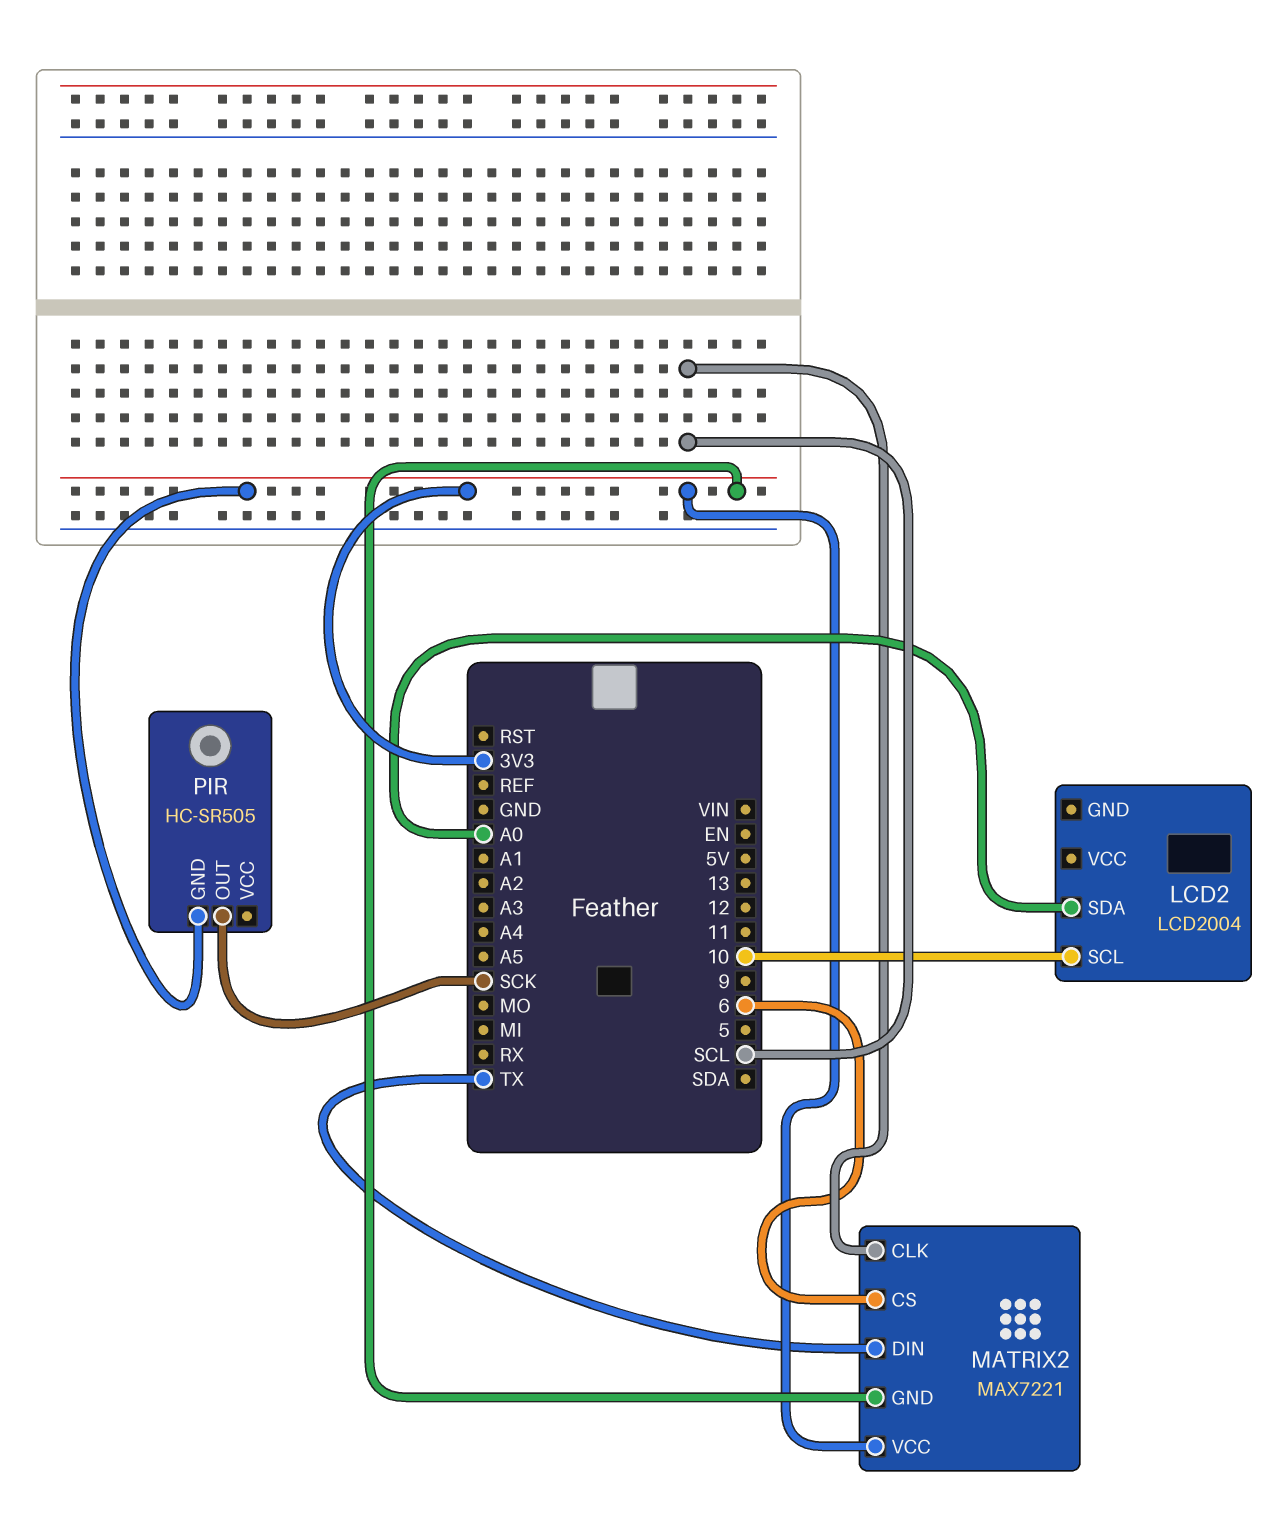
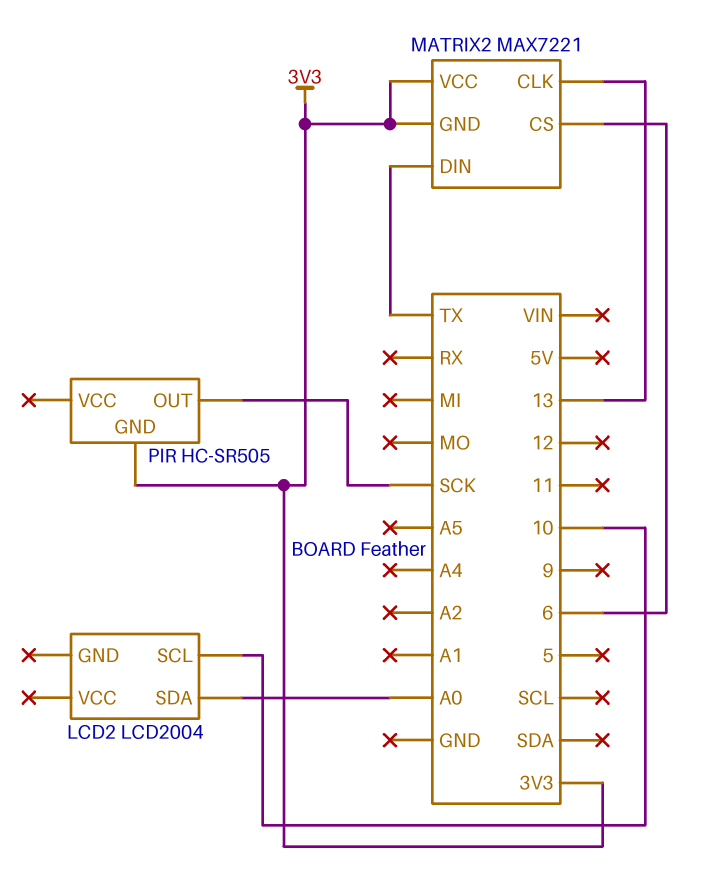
MATRIX2 pin CLK: SCL -> 13

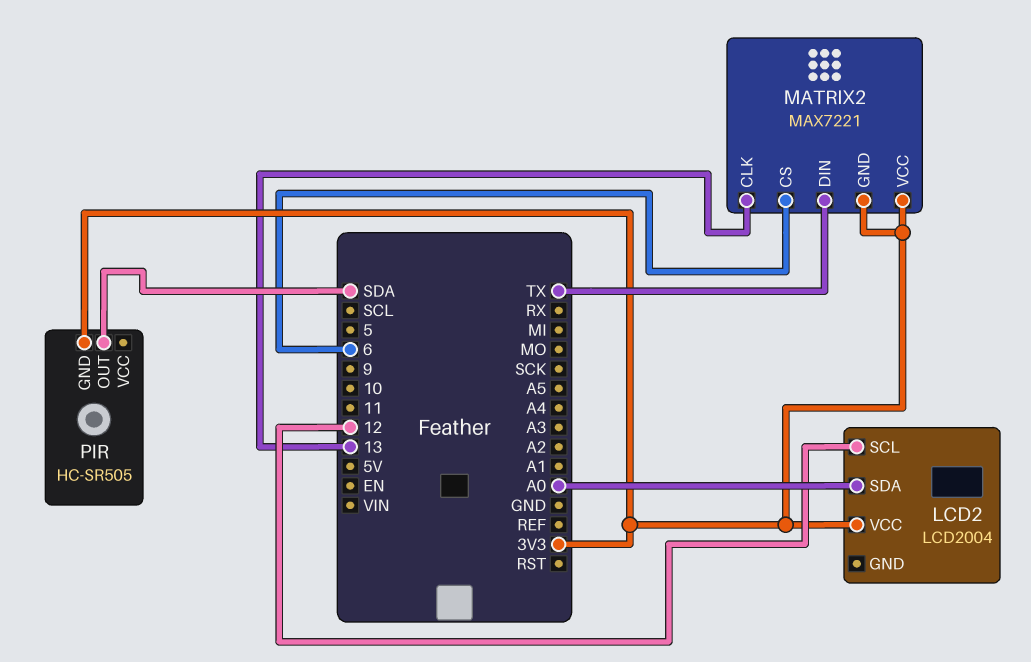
LCD2 pin SCL: 10 -> 12
LCD2 pin VCC: none -> 3V3
PIR pin OUT: SCK -> SDA

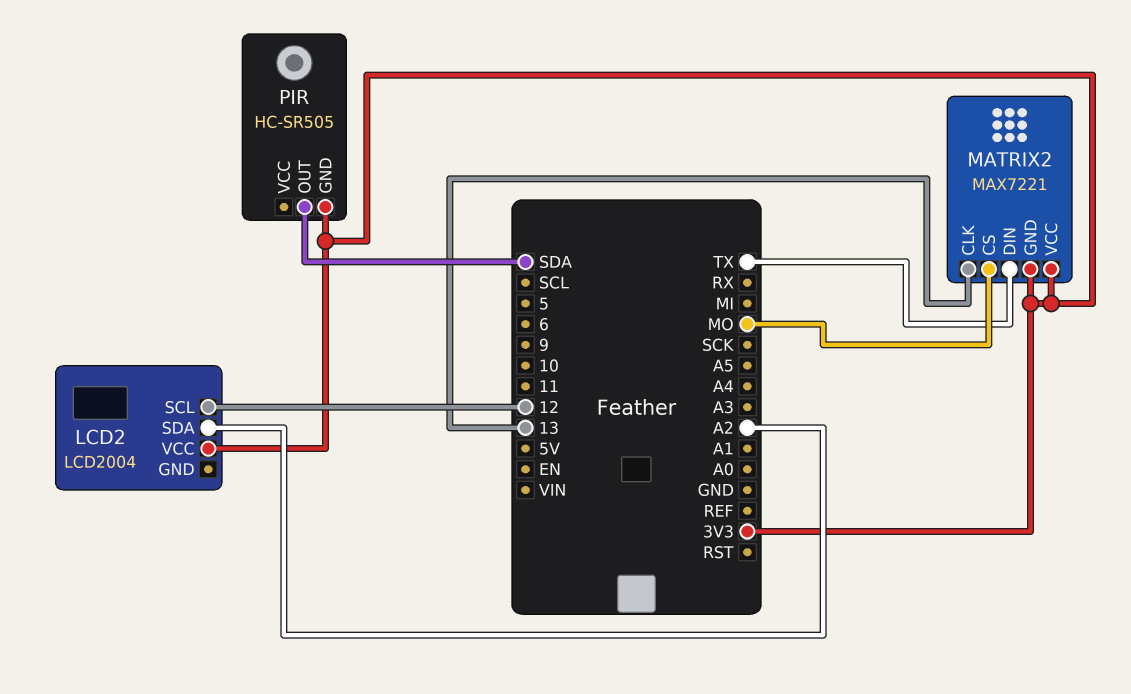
LCD2 pin SDA: A0 -> A2
MATRIX2 pin CS: 6 -> MO

